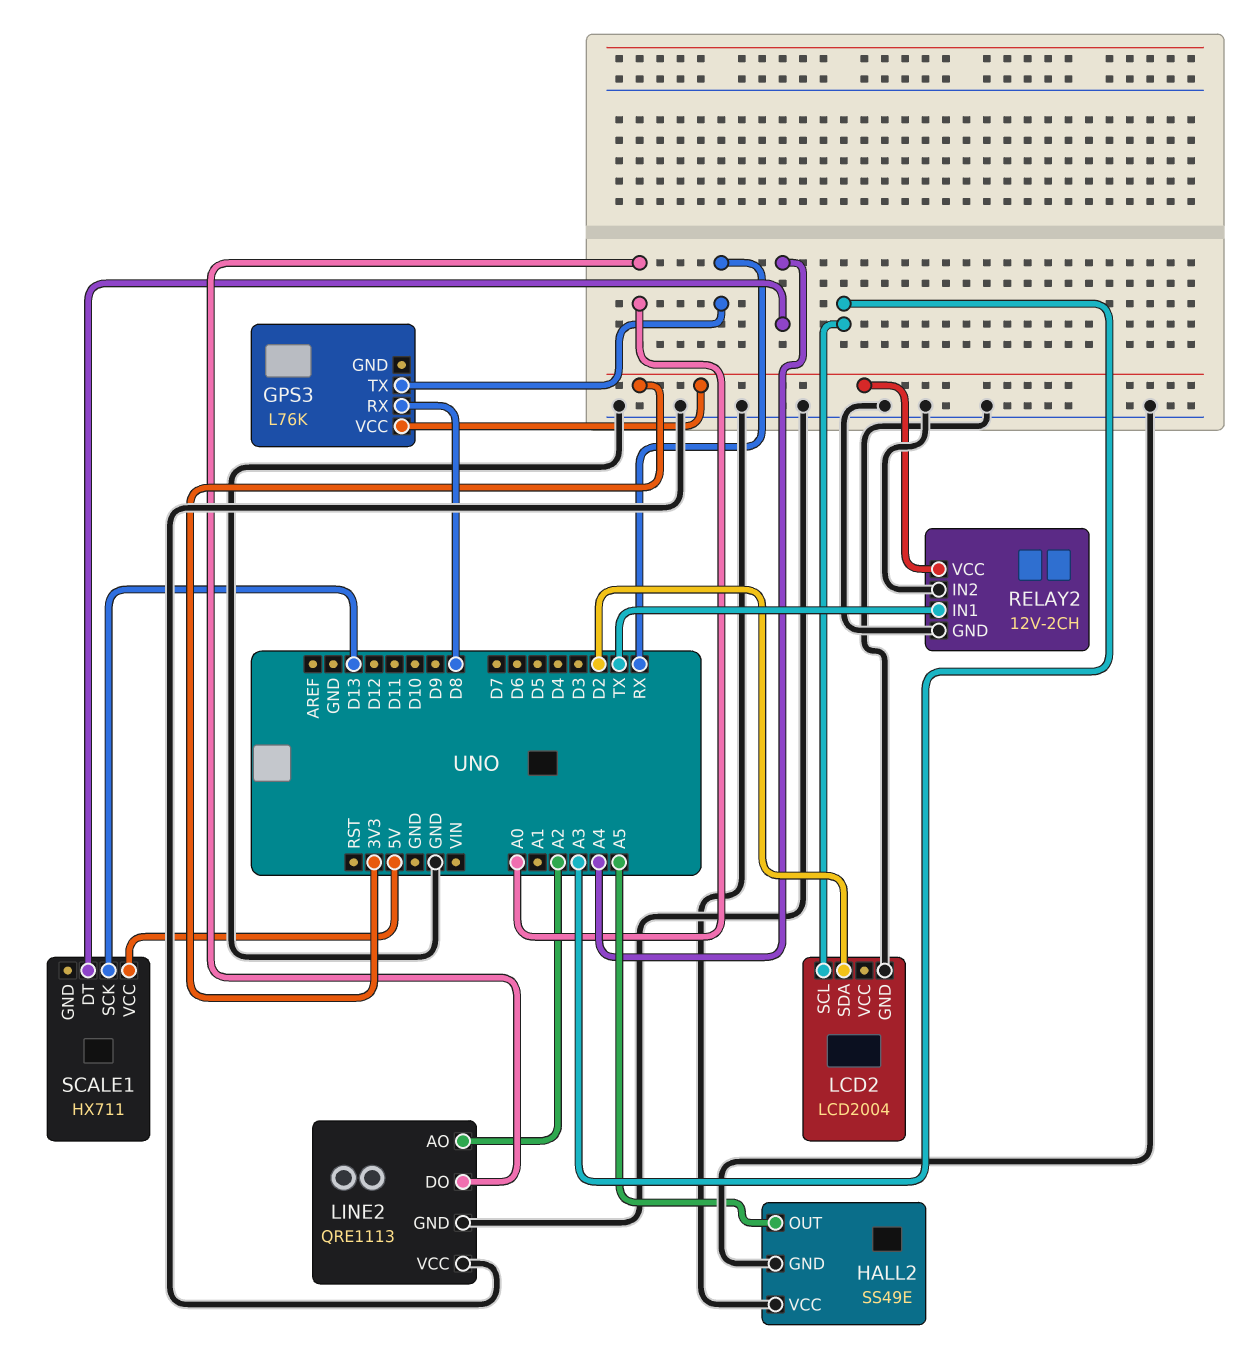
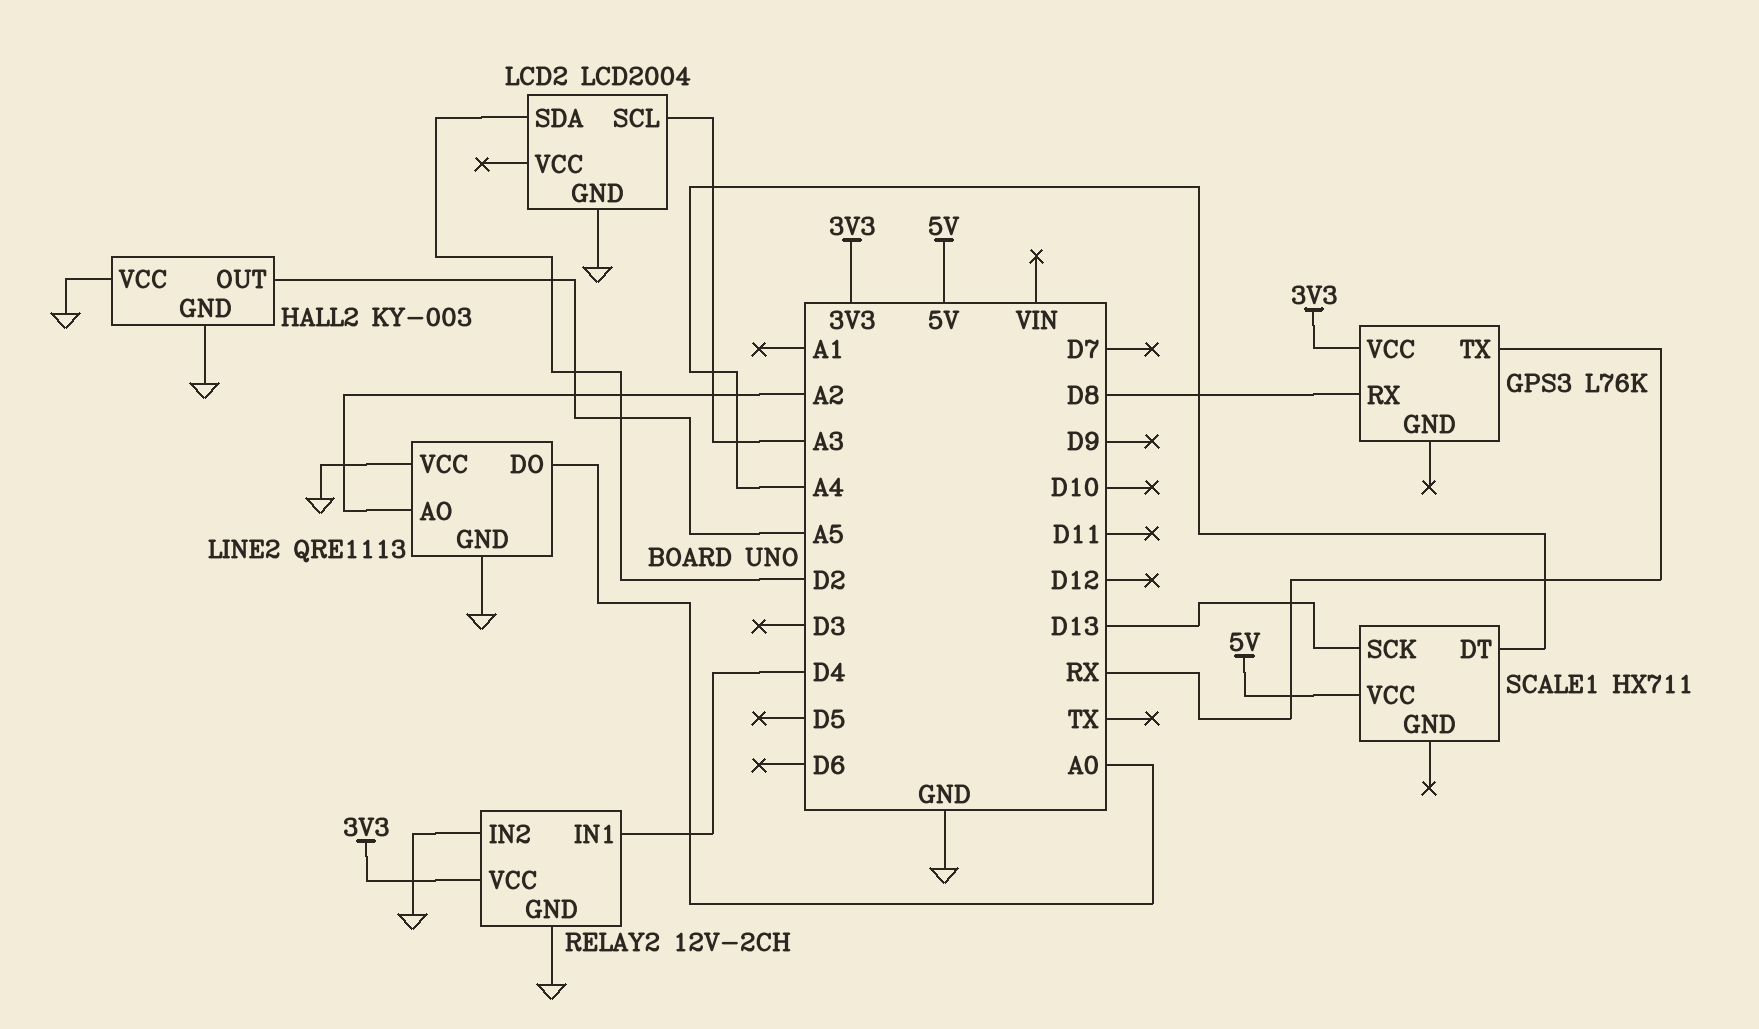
HALL2: SS49E -> KY-003
RELAY2 pin IN1: TX -> D4

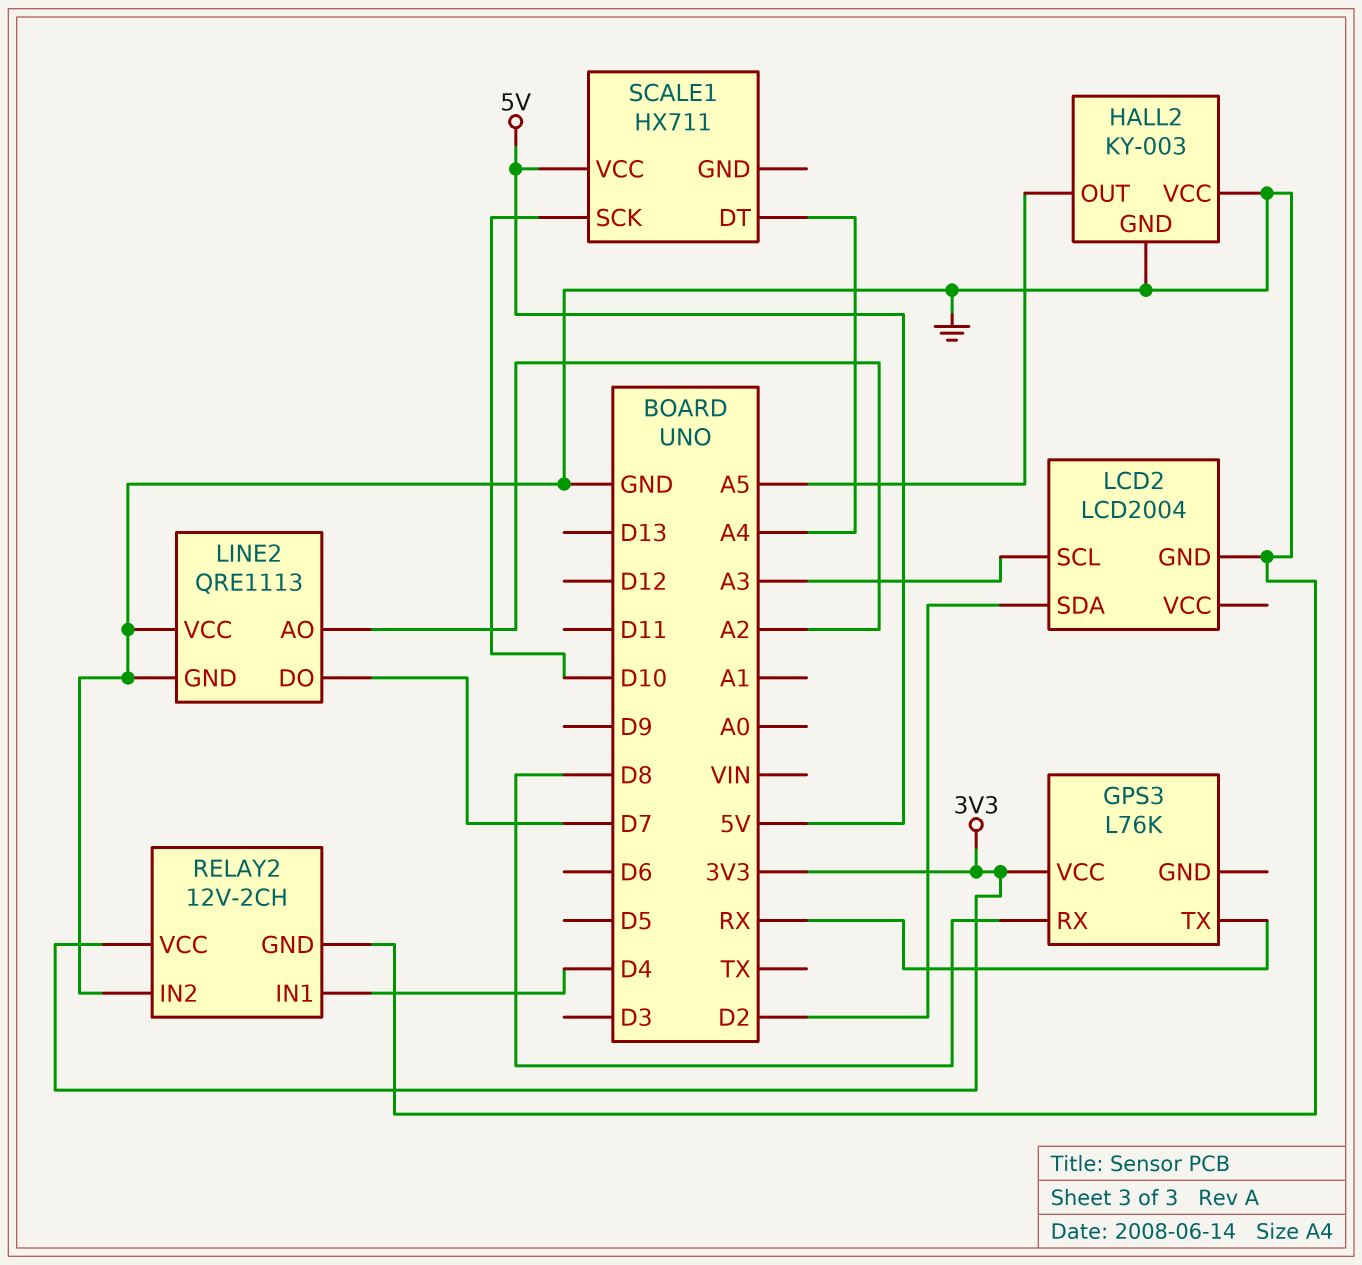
LINE2 pin DO: A0 -> D7
SCALE1 pin SCK: D13 -> D10

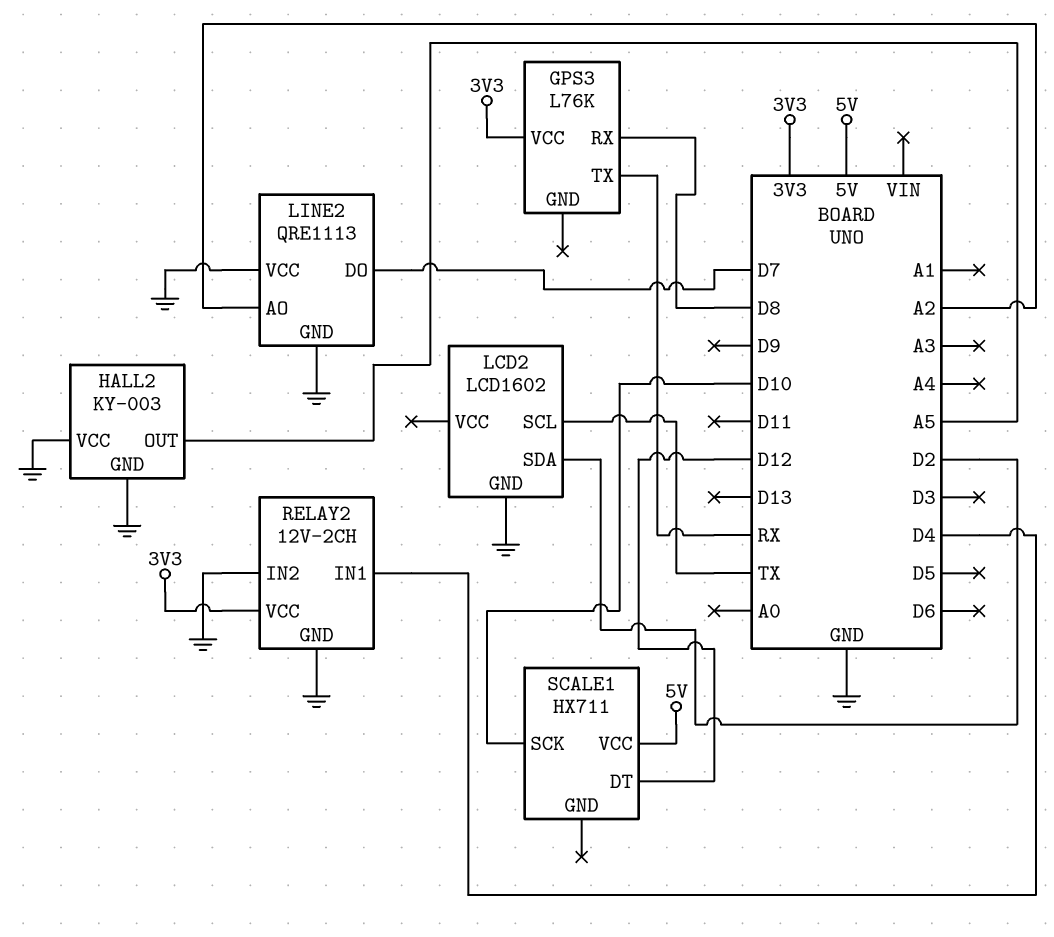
LCD2: LCD2004 -> LCD1602
LCD2 pin SCL: A3 -> TX
SCALE1 pin DT: A4 -> D12

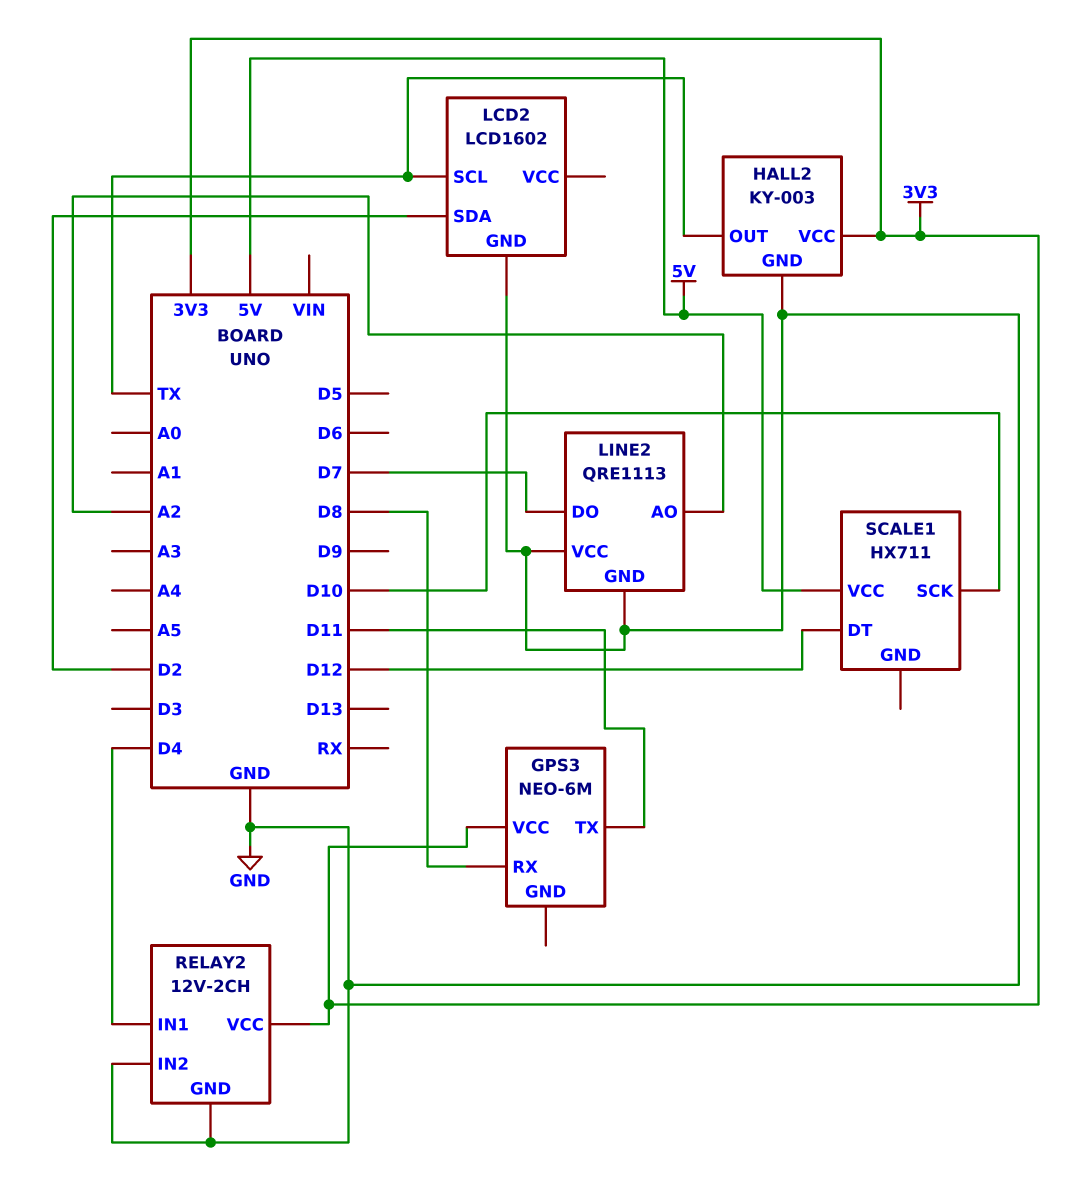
GPS3: L76K -> NEO-6M
GPS3 pin TX: RX -> D11
HALL2 pin OUT: A5 -> TX
HALL2 pin VCC: GND -> 3V3

